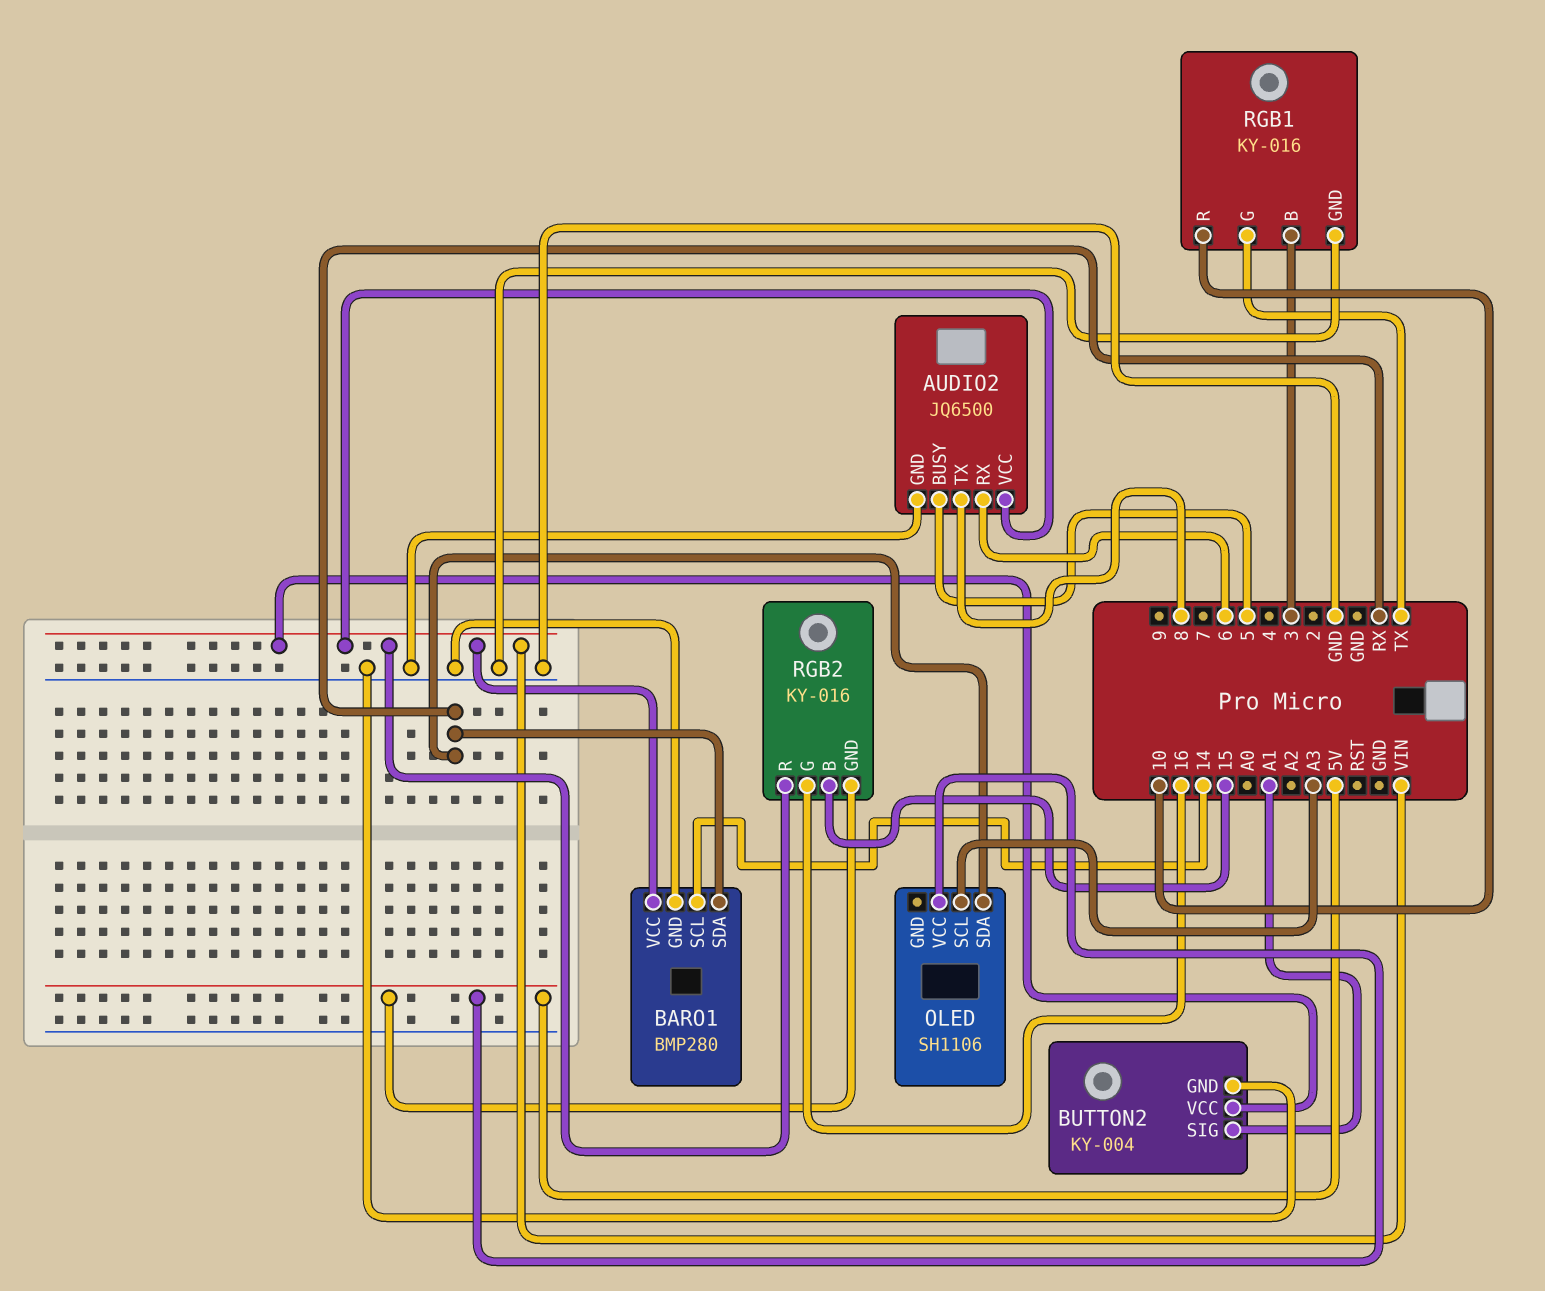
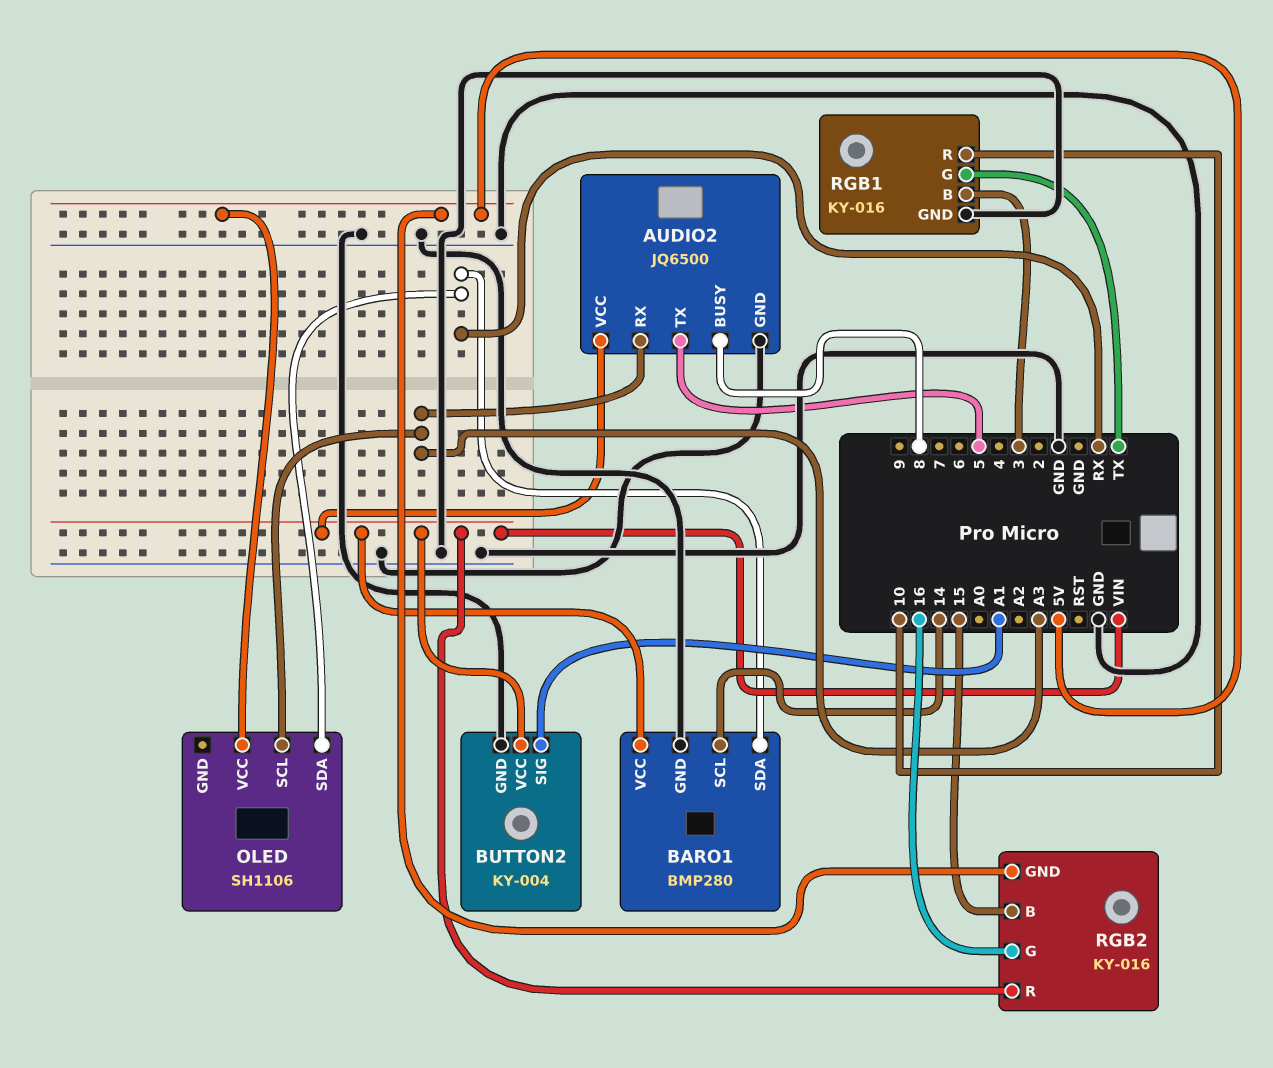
AUDIO2 pin BUSY: 5 -> 8
AUDIO2 pin RX: 6 -> A3
AUDIO2 pin TX: 8 -> 5

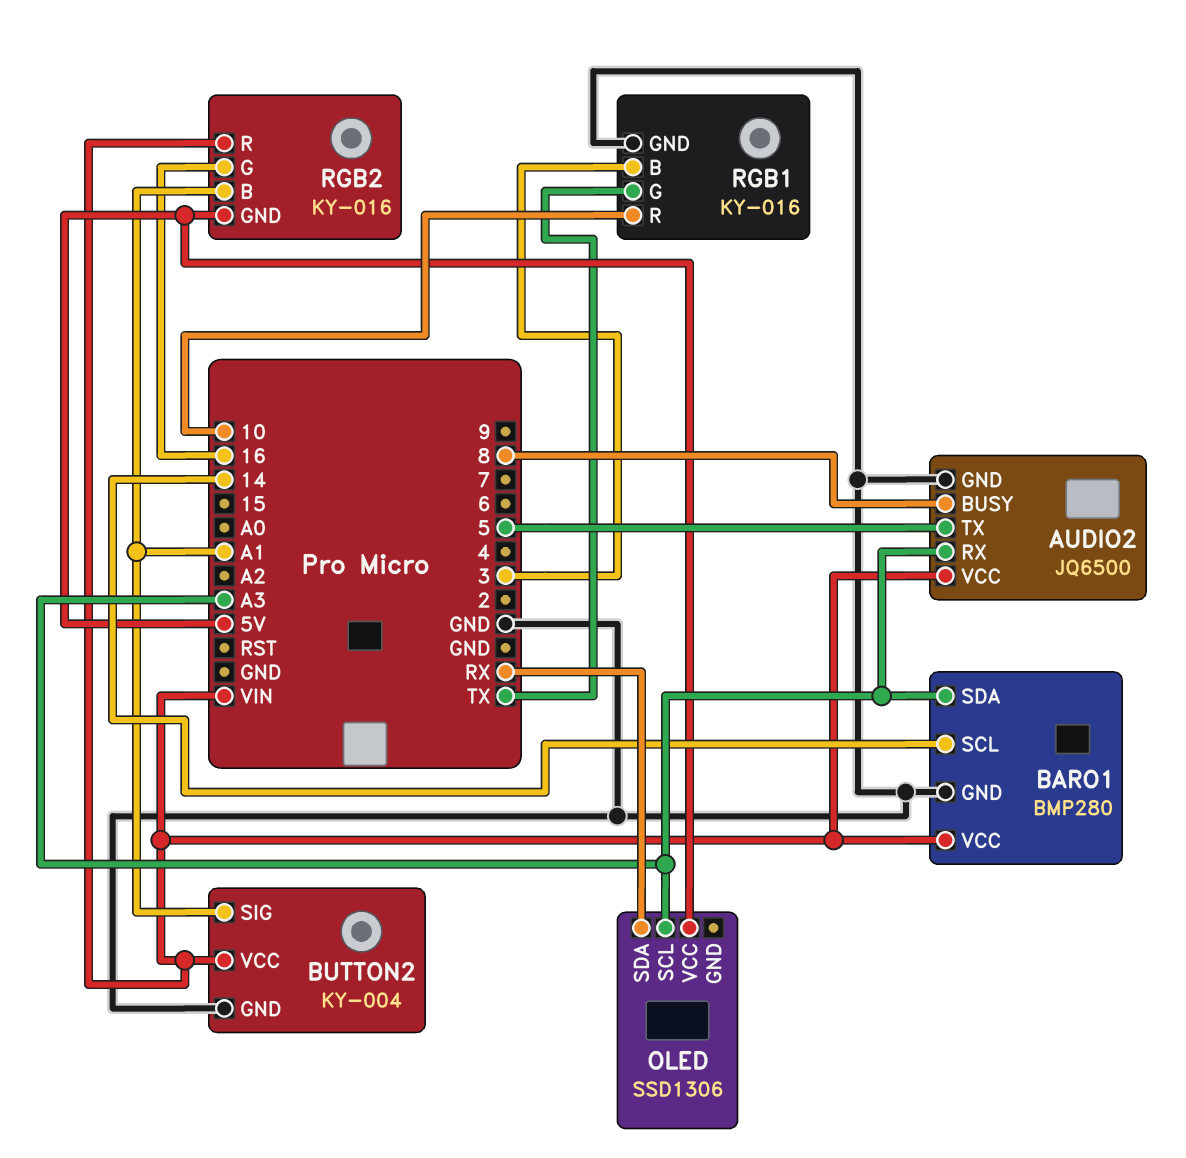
BARO1 pin SDA: RX -> A3
OLED: SH1106 -> SSD1306
RGB2 pin B: 15 -> A1

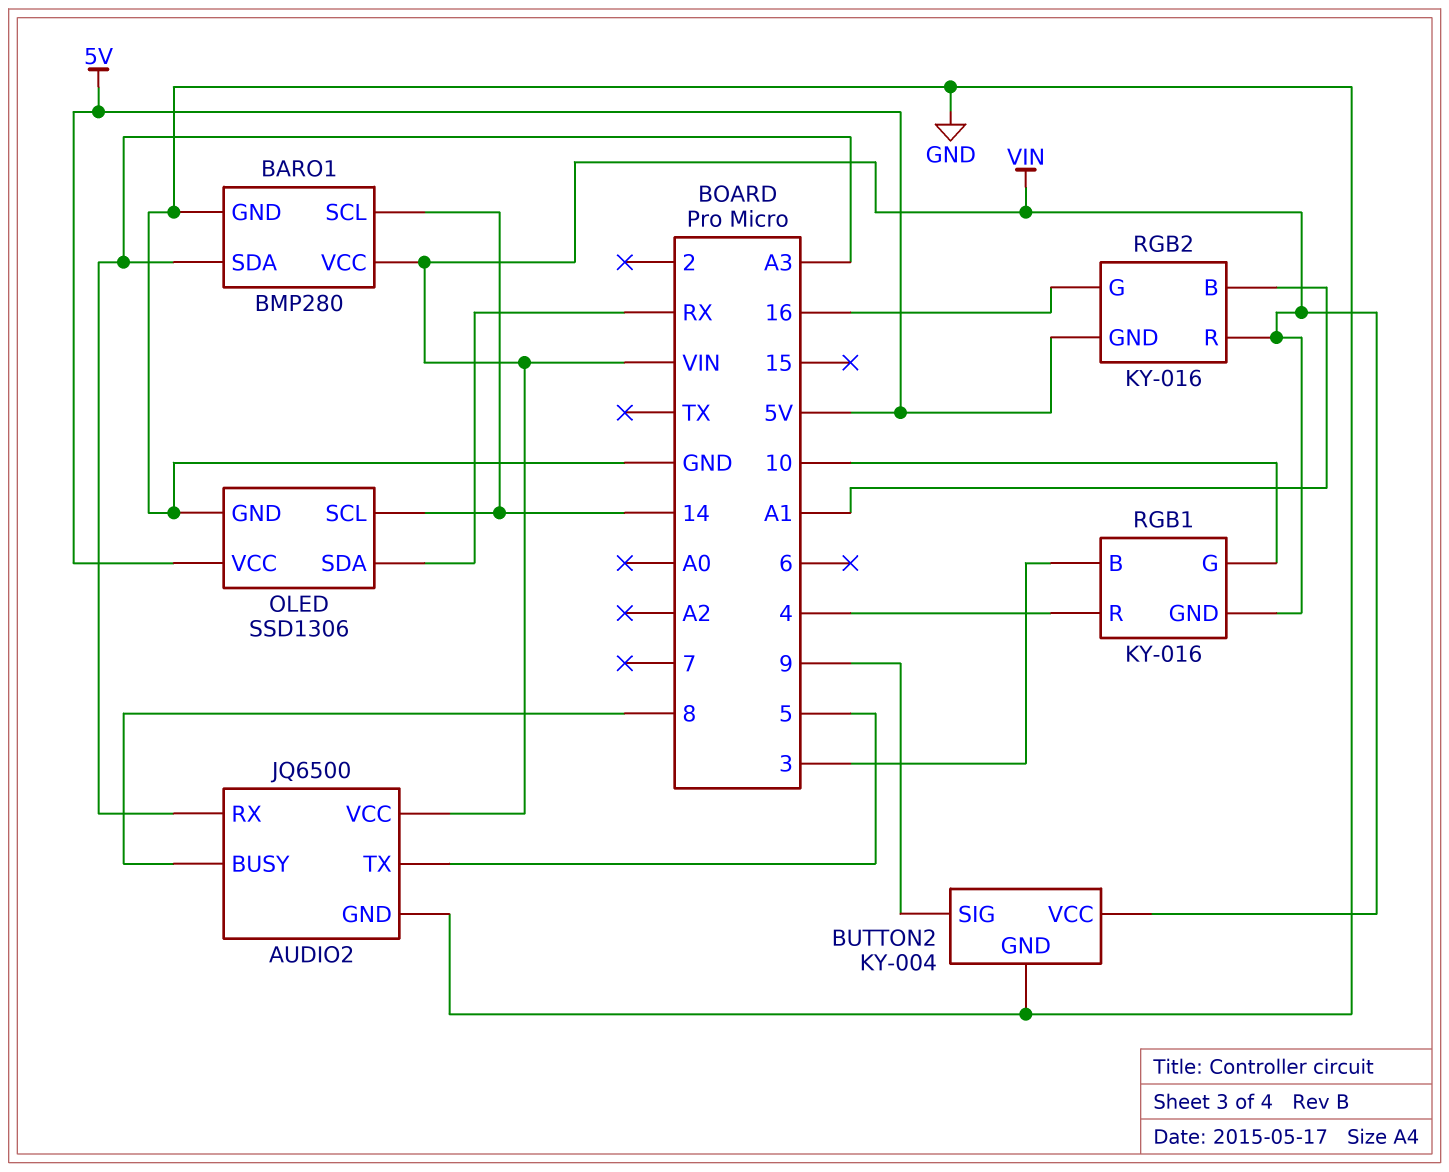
BUTTON2 pin SIG: A1 -> 9
OLED pin GND: none -> GND
OLED pin SCL: A3 -> 14
RGB1 pin G: TX -> 10
RGB1 pin GND: GND -> VIN
RGB1 pin R: 10 -> 4

